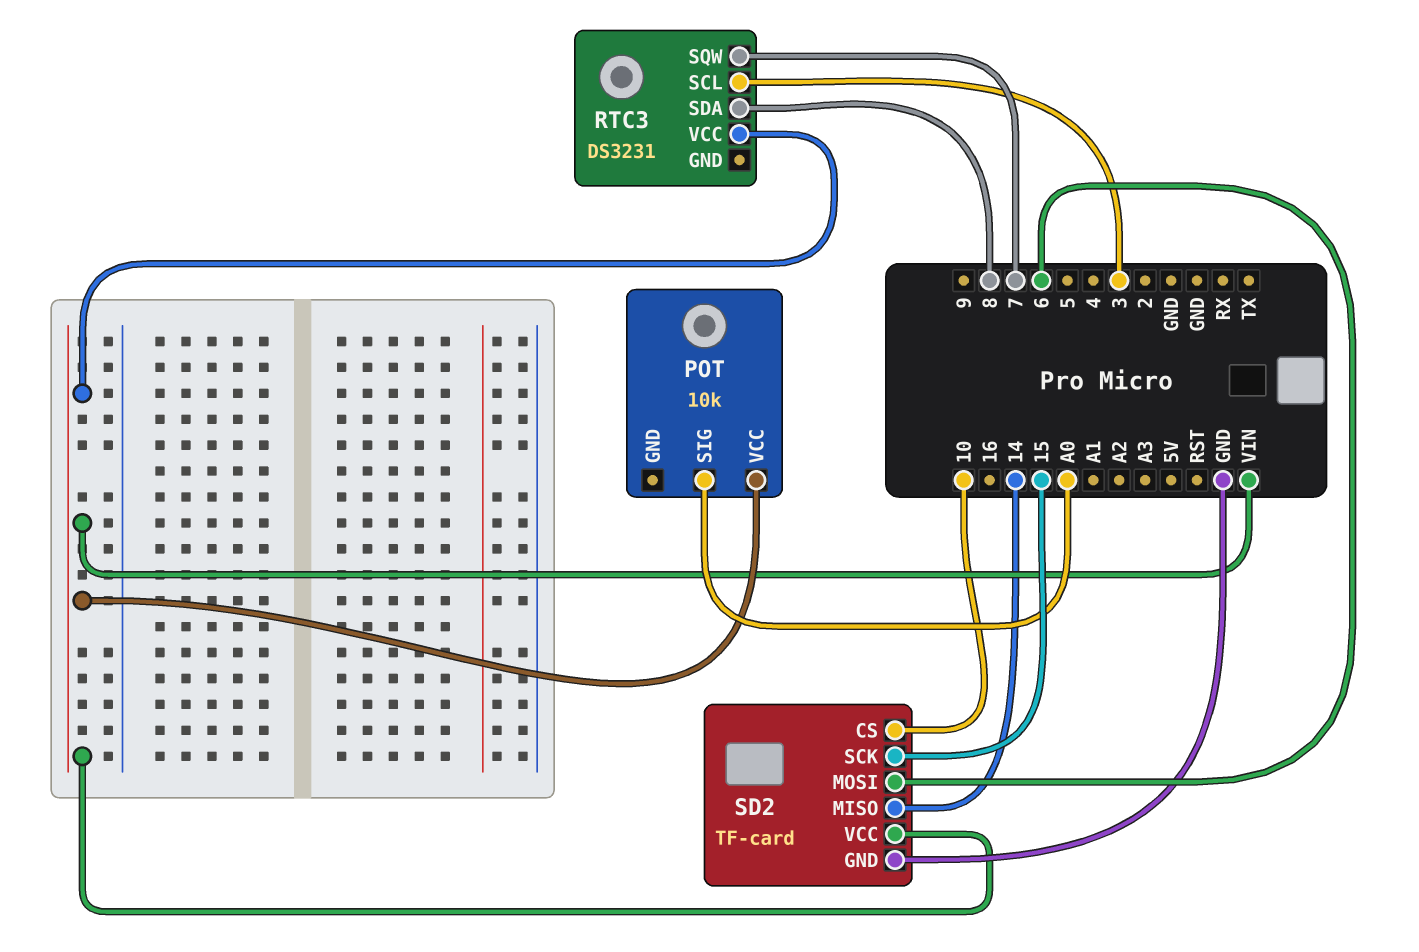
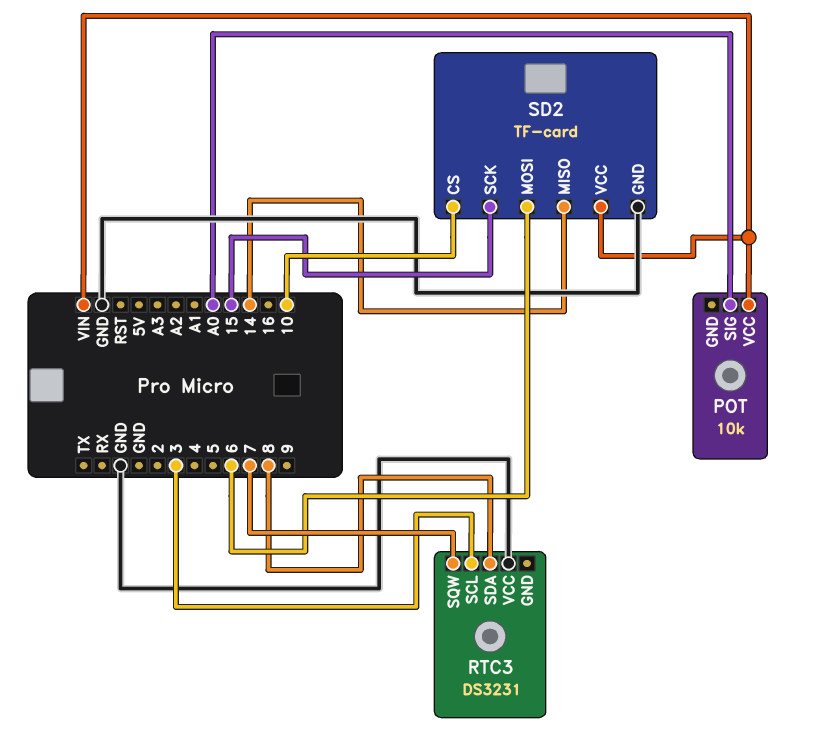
RTC3 pin VCC: VIN -> GND

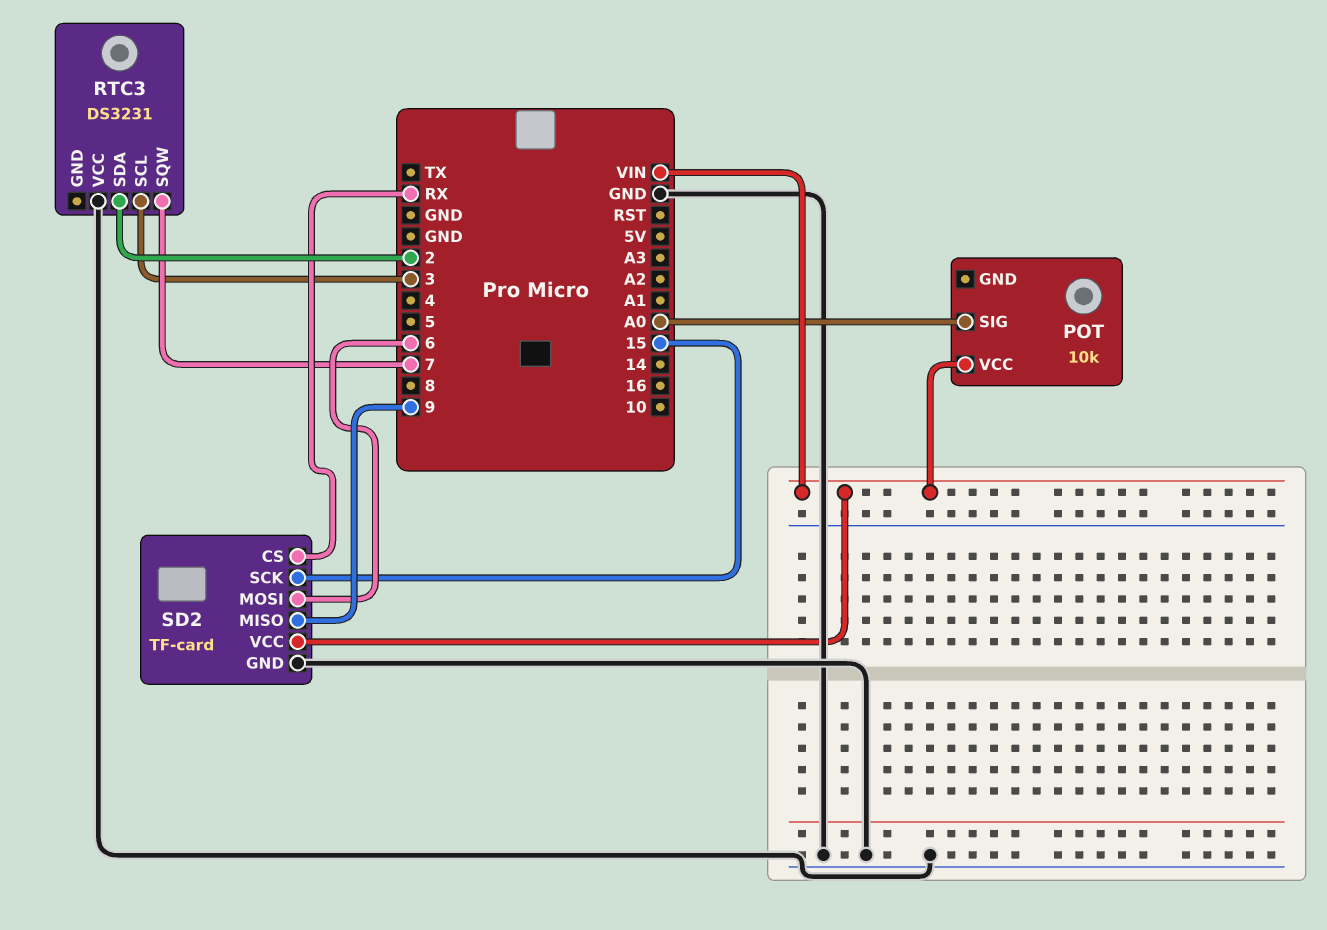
RTC3 pin SDA: 8 -> 2
SD2 pin CS: 10 -> RX
SD2 pin MISO: 14 -> 9

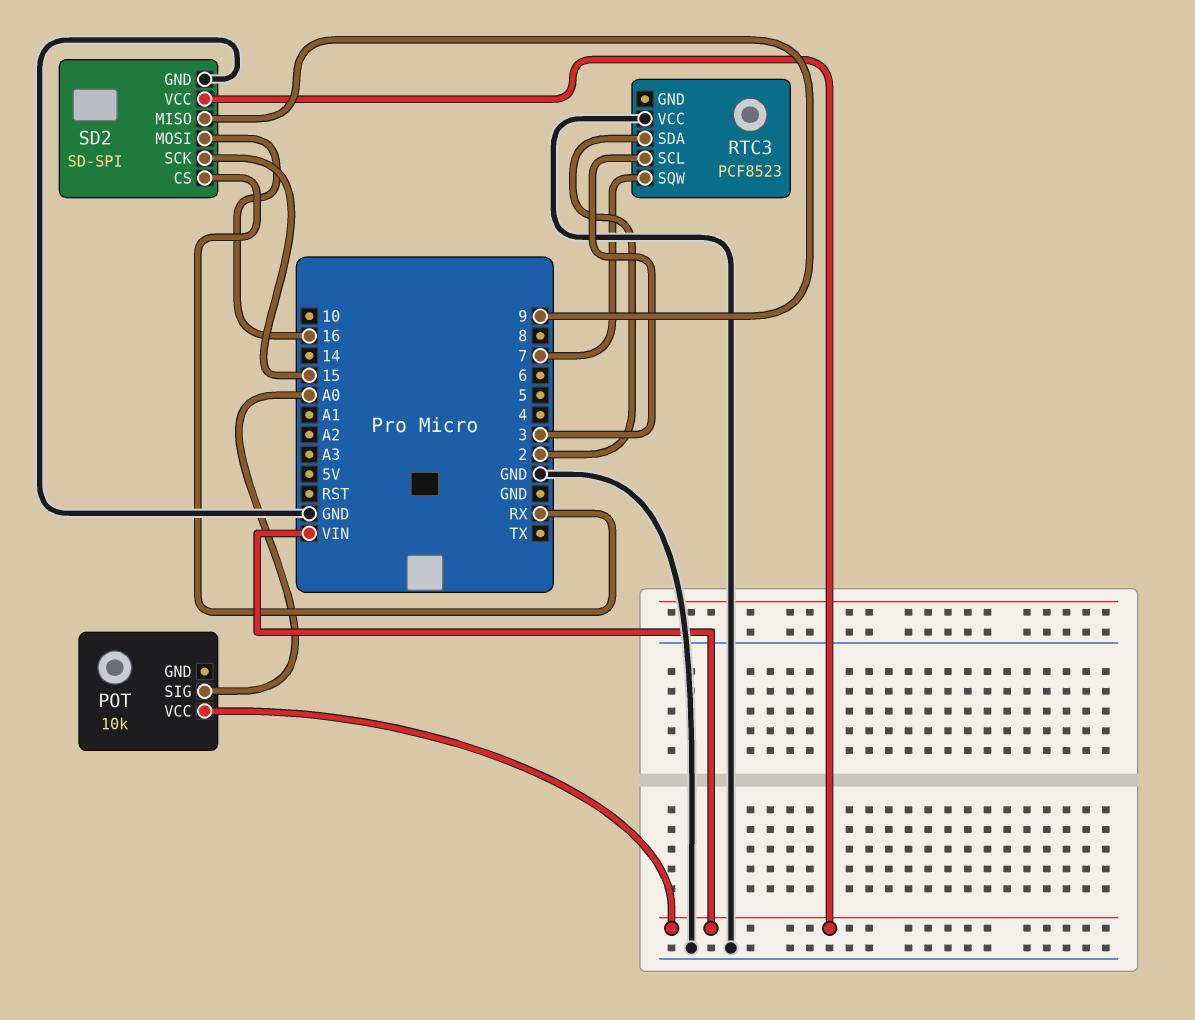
RTC3: DS3231 -> PCF8523
SD2: TF-card -> SD-SPI
SD2 pin MOSI: 6 -> 16

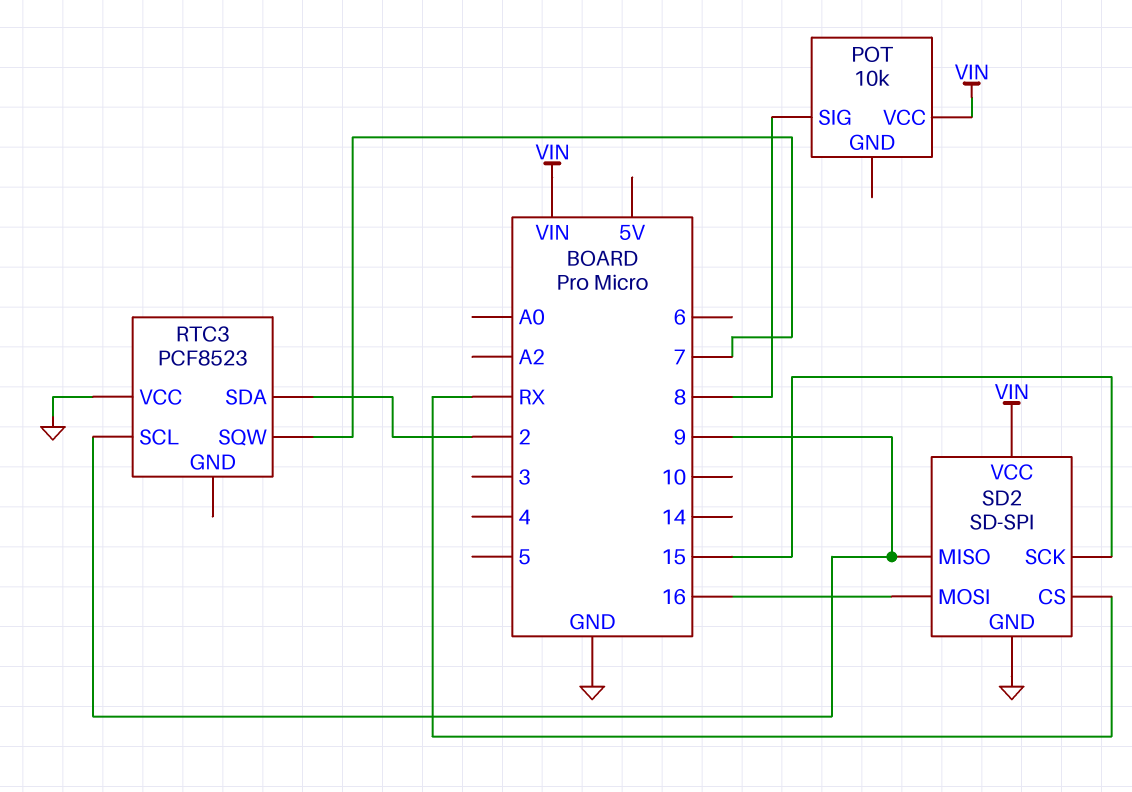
POT pin SIG: A0 -> 8
RTC3 pin SCL: 3 -> 9

